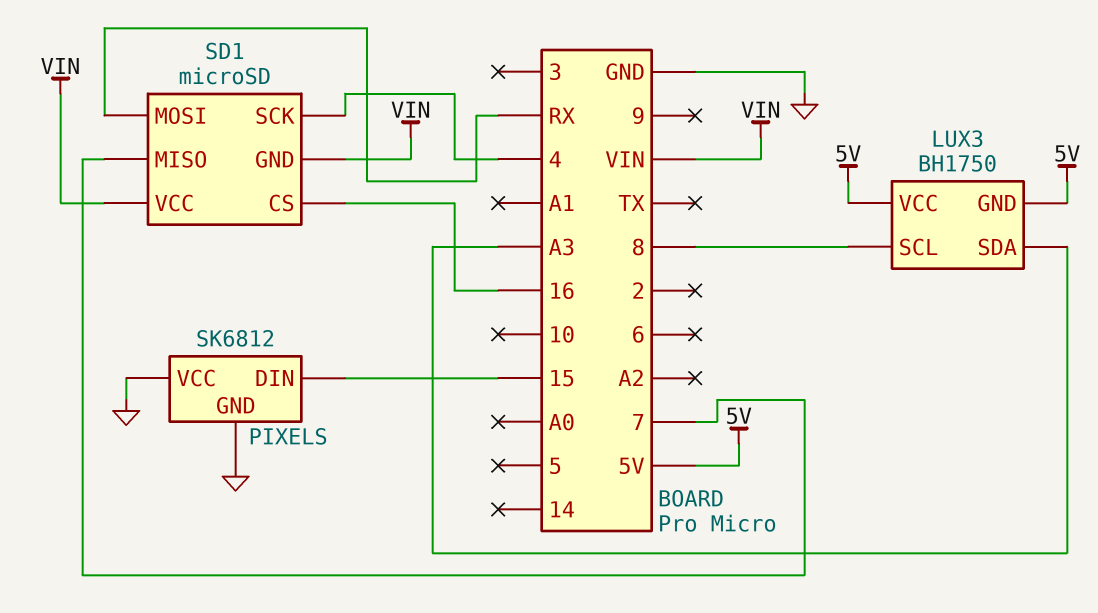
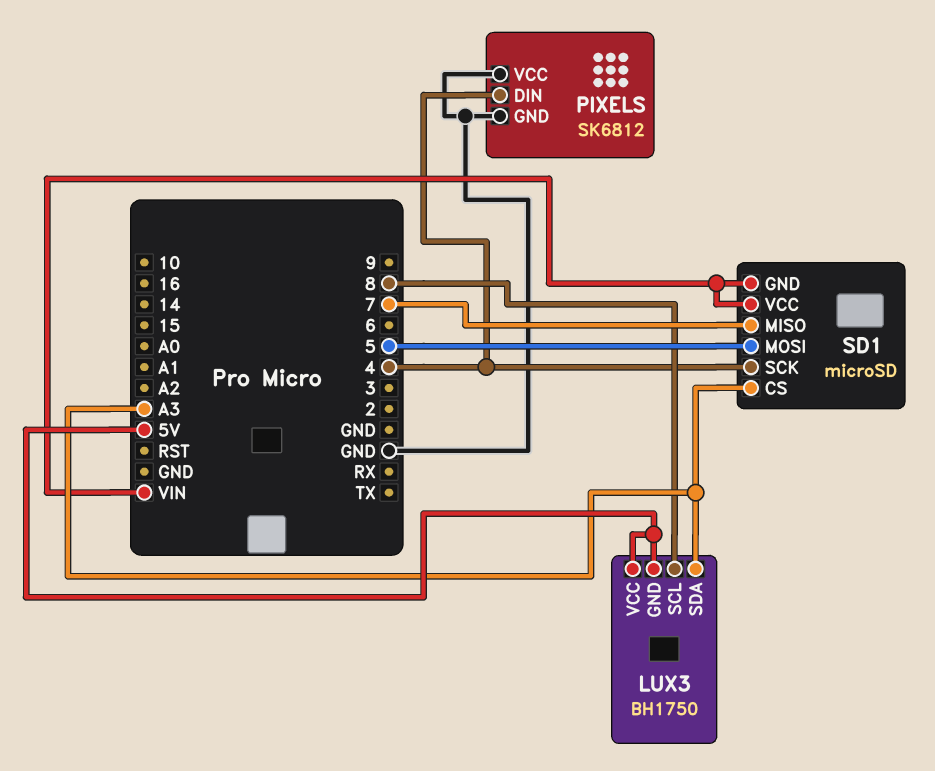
PIXELS pin DIN: 15 -> 4
SD1 pin CS: 16 -> A3
SD1 pin MOSI: RX -> 5

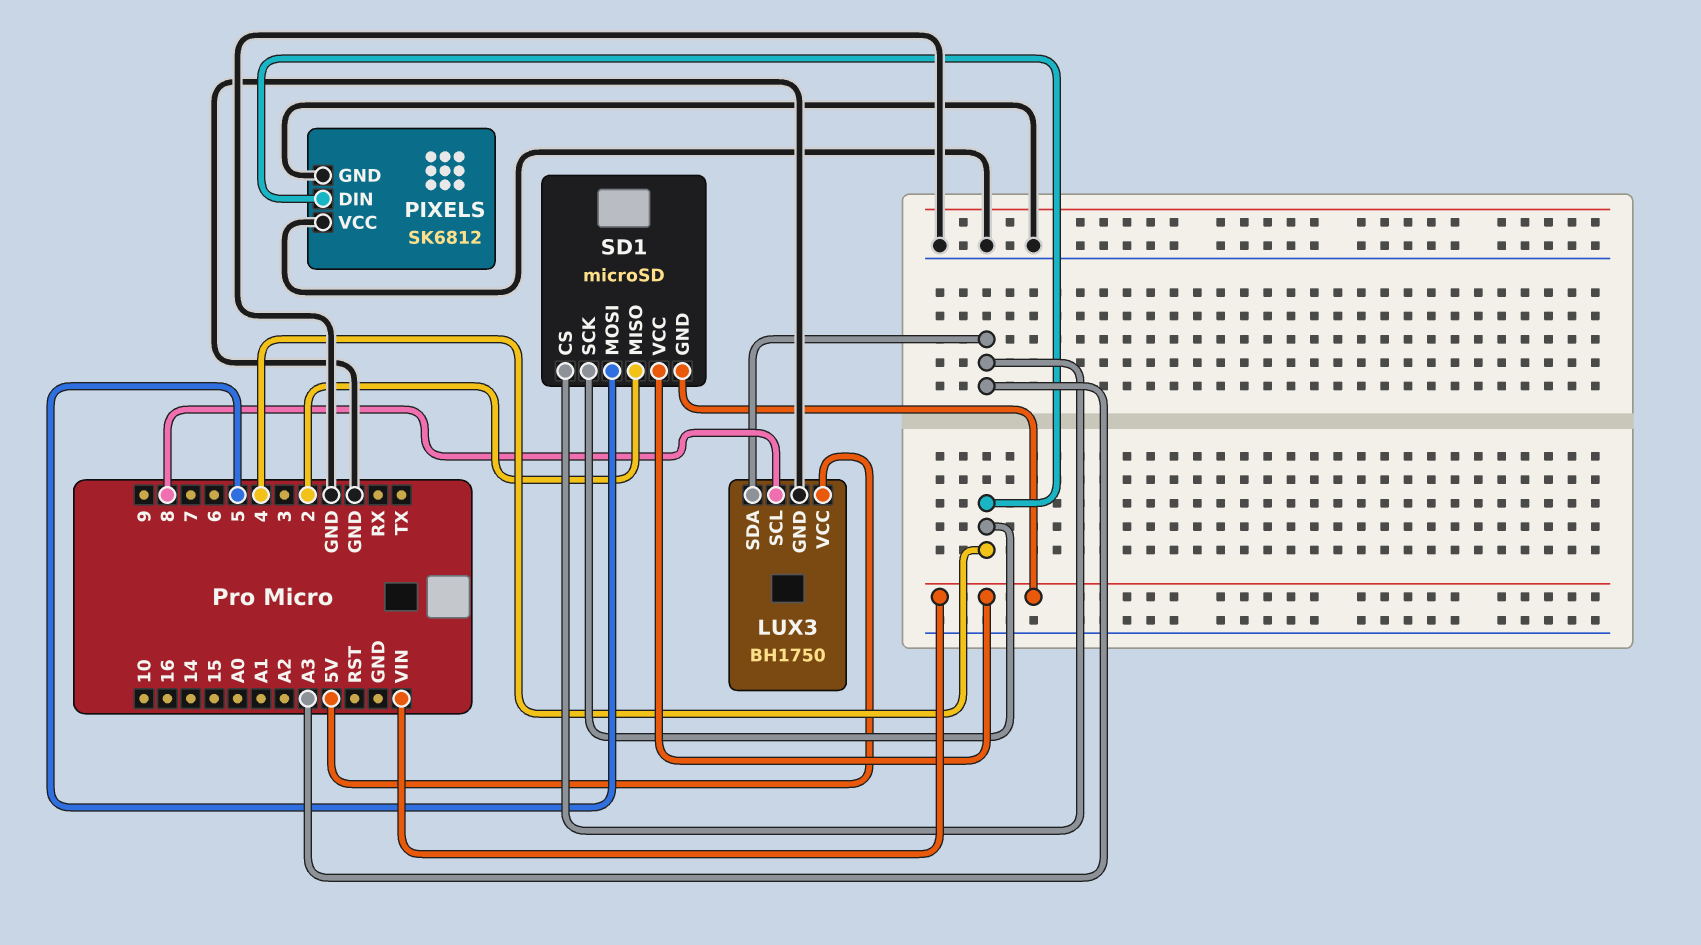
LUX3 pin GND: 5V -> GND
SD1 pin MISO: 7 -> 2

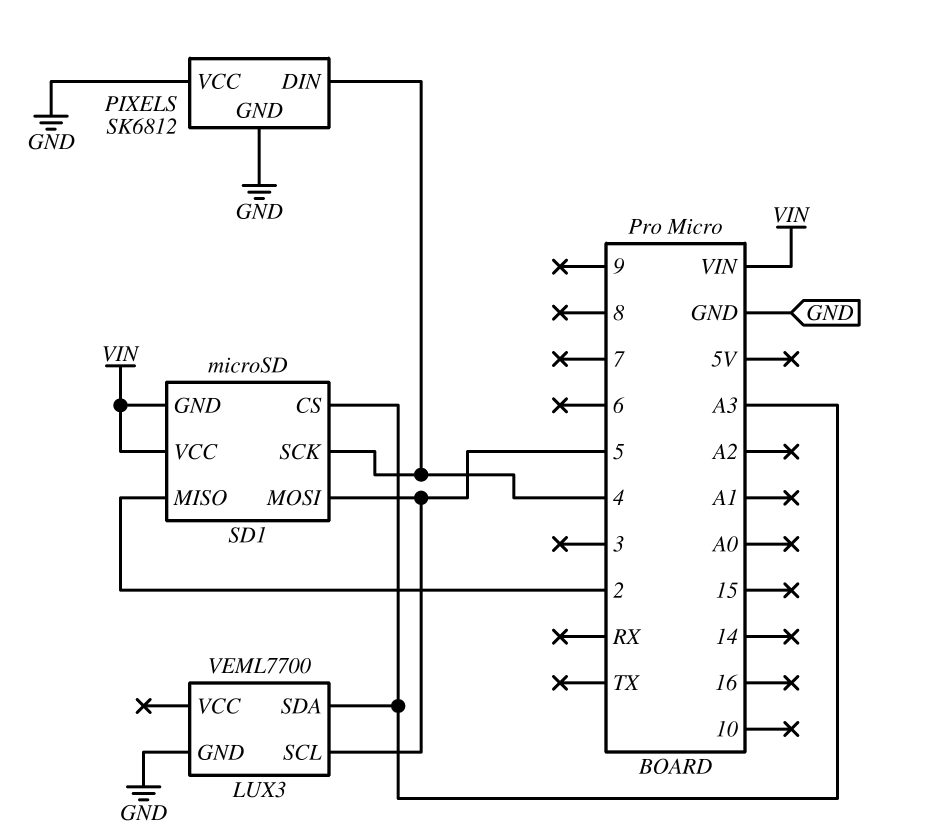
LUX3: BH1750 -> VEML7700
LUX3 pin SCL: 8 -> 5
LUX3 pin VCC: 5V -> none

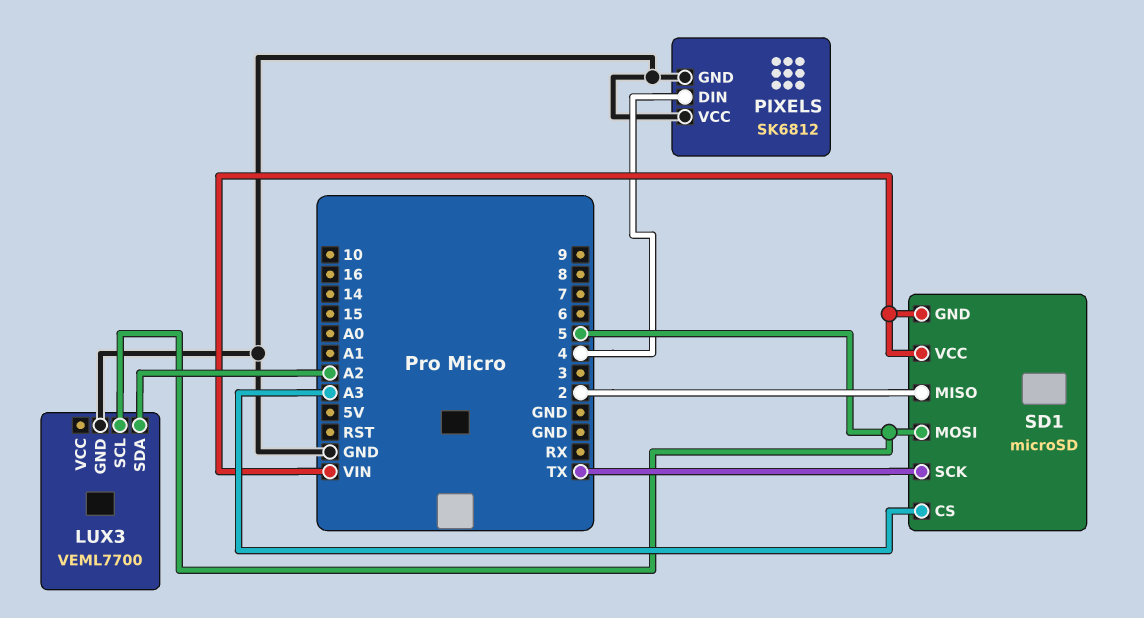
LUX3 pin SDA: A3 -> A2
SD1 pin SCK: 4 -> TX

